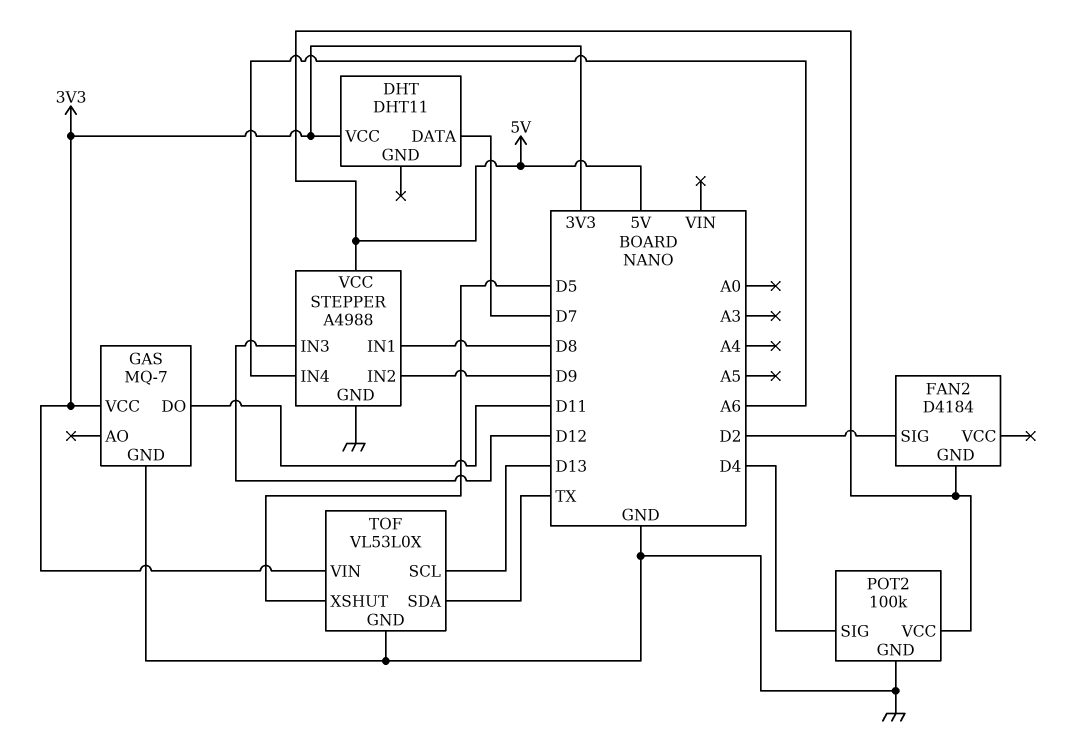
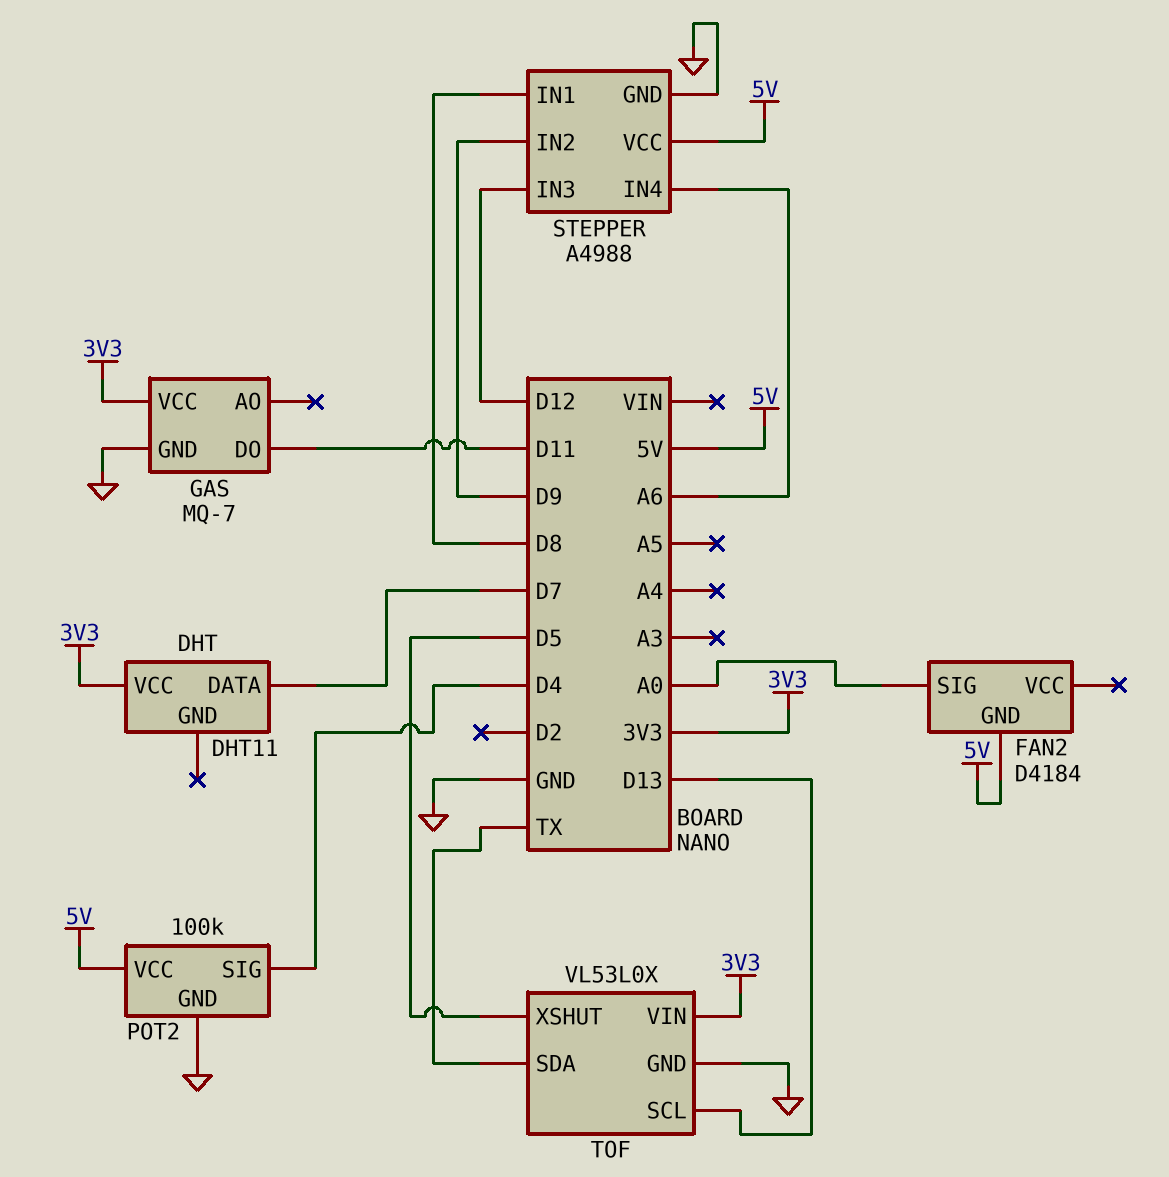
FAN2 pin SIG: D2 -> A0

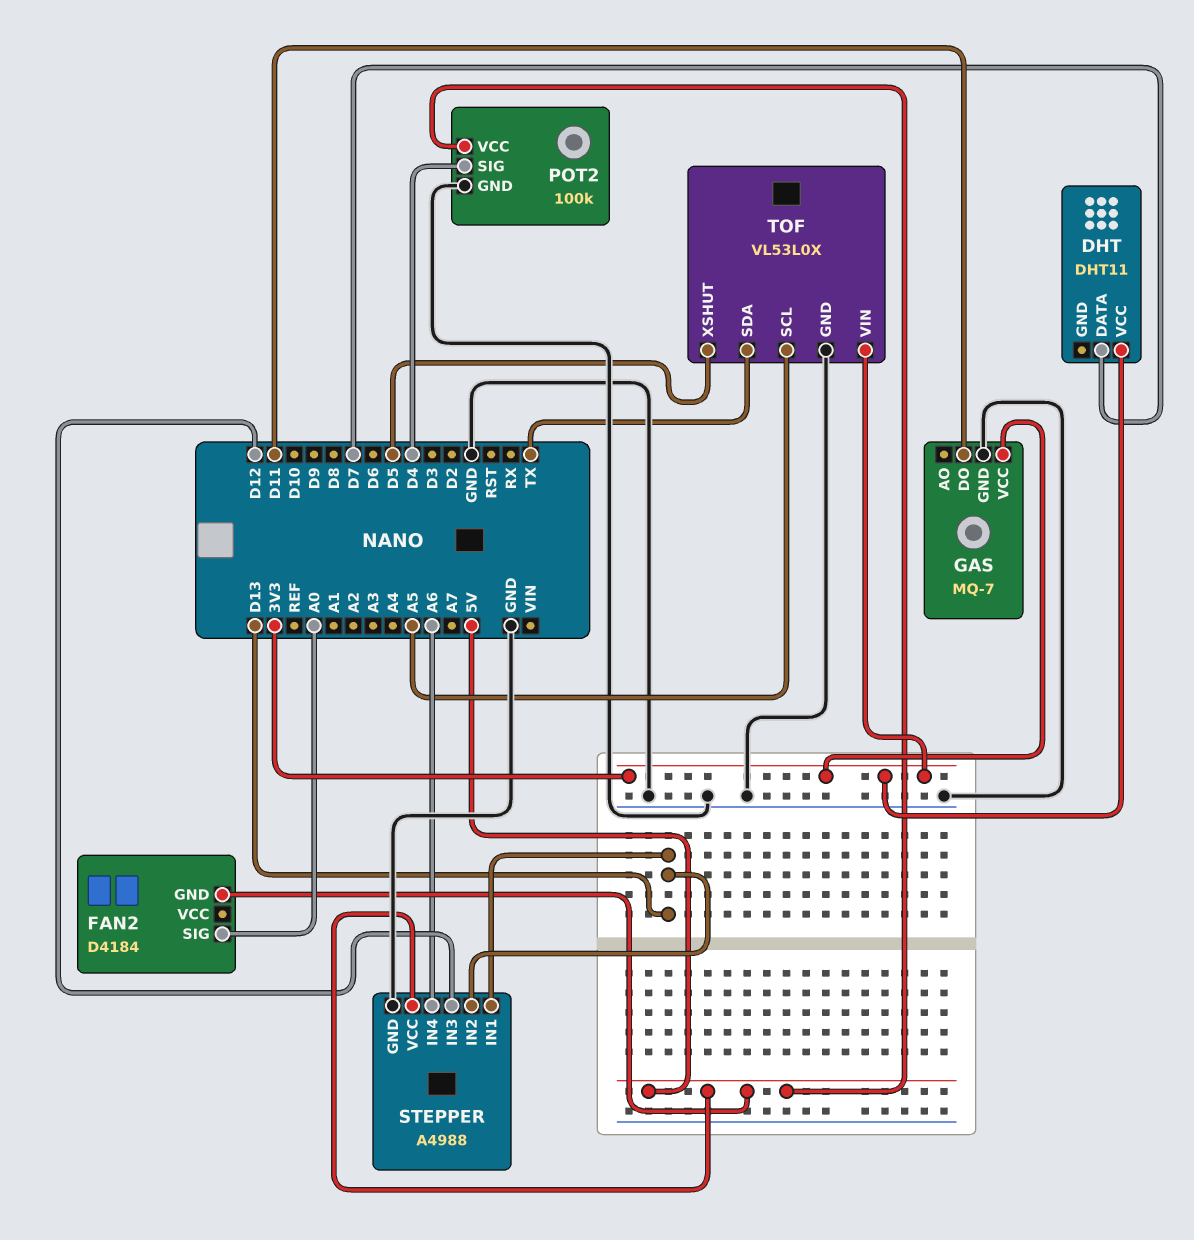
STEPPER pin IN1: D8 -> D13
STEPPER pin IN2: D9 -> D13
TOF pin SCL: D13 -> A5

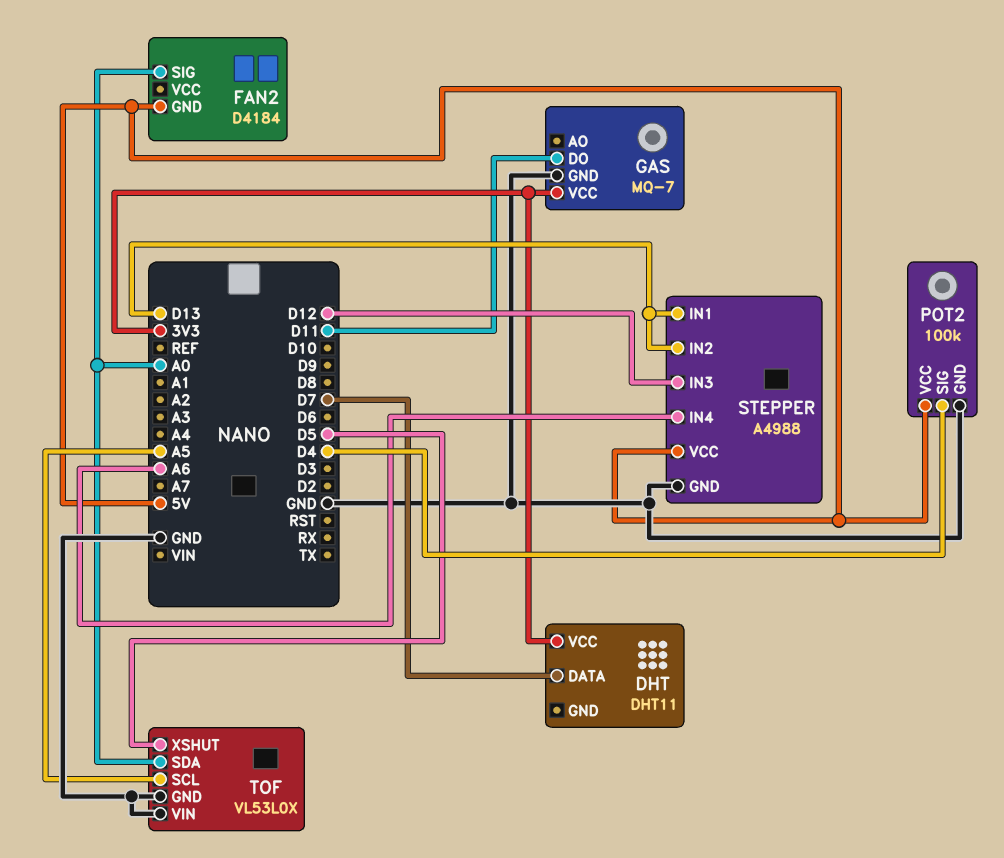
TOF pin SDA: TX -> A0
TOF pin VIN: 3V3 -> GND

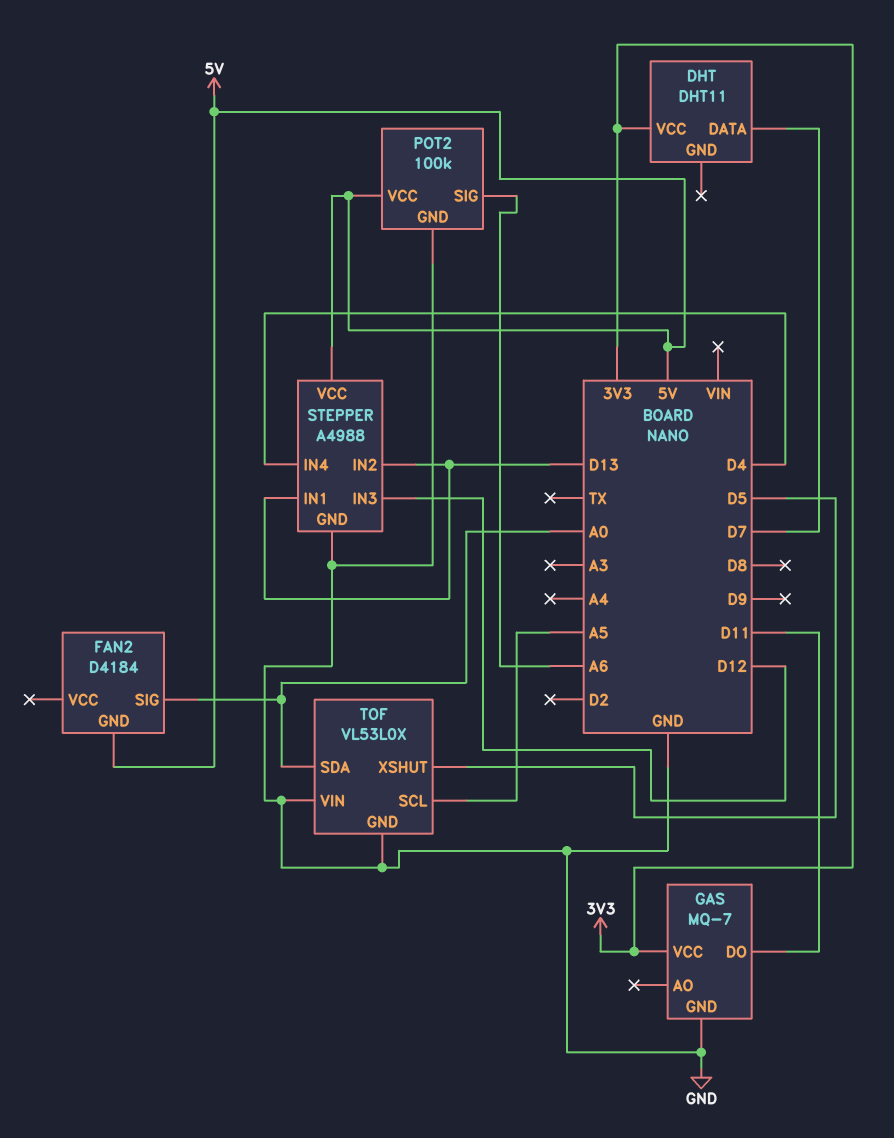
POT2 pin SIG: D4 -> A6
STEPPER pin IN4: A6 -> D4

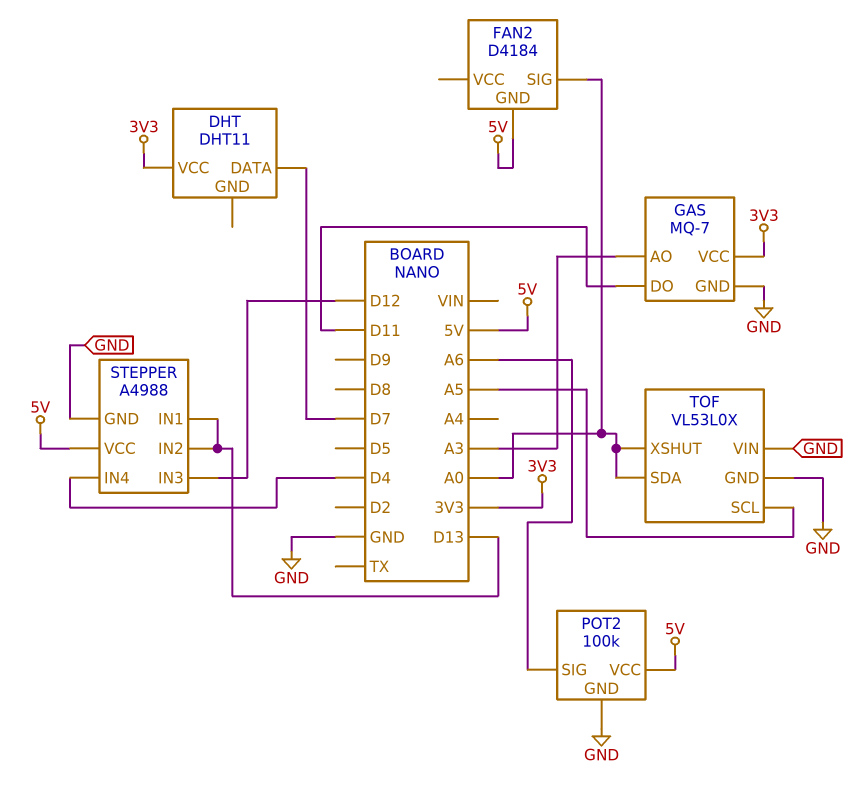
GAS pin AO: none -> A3
TOF pin XSHUT: D5 -> A0

